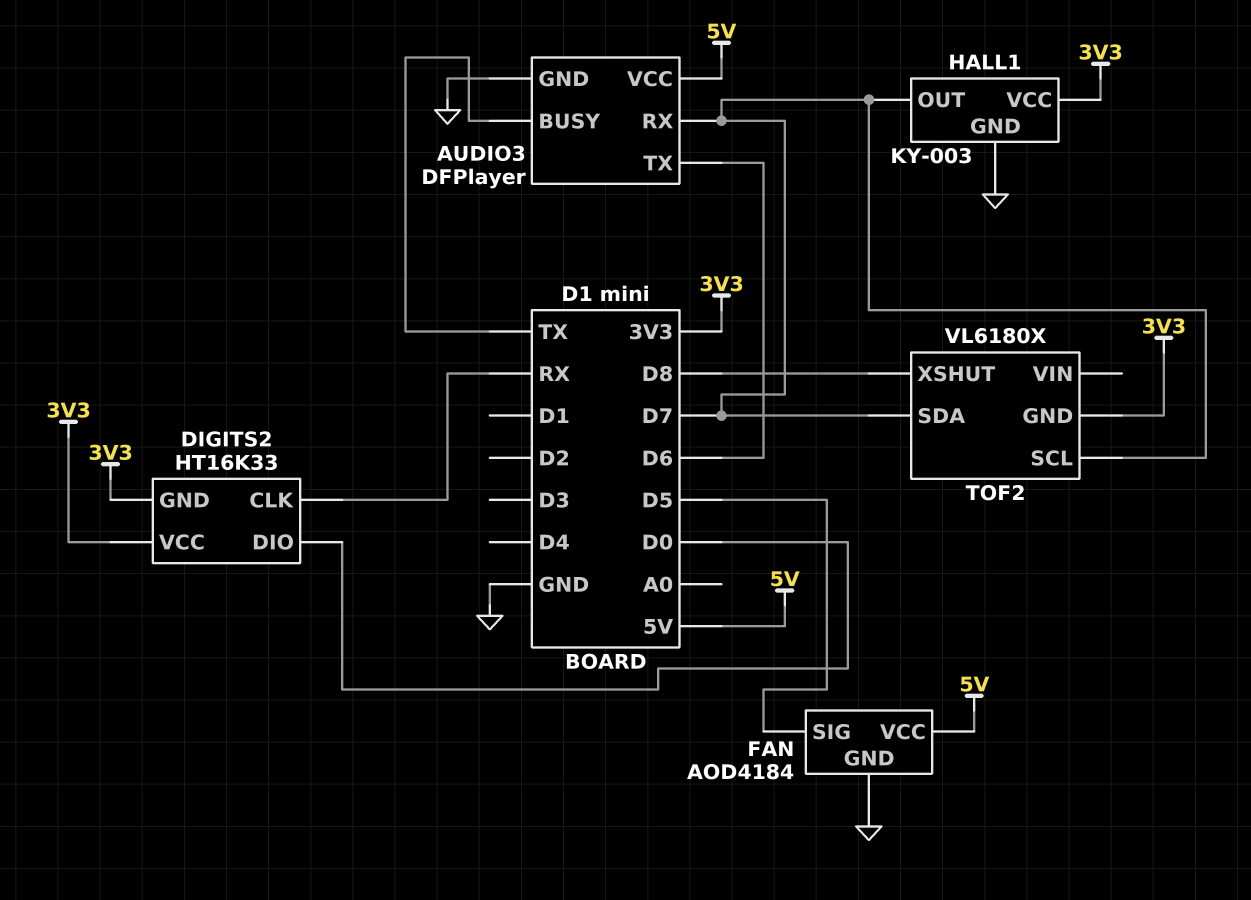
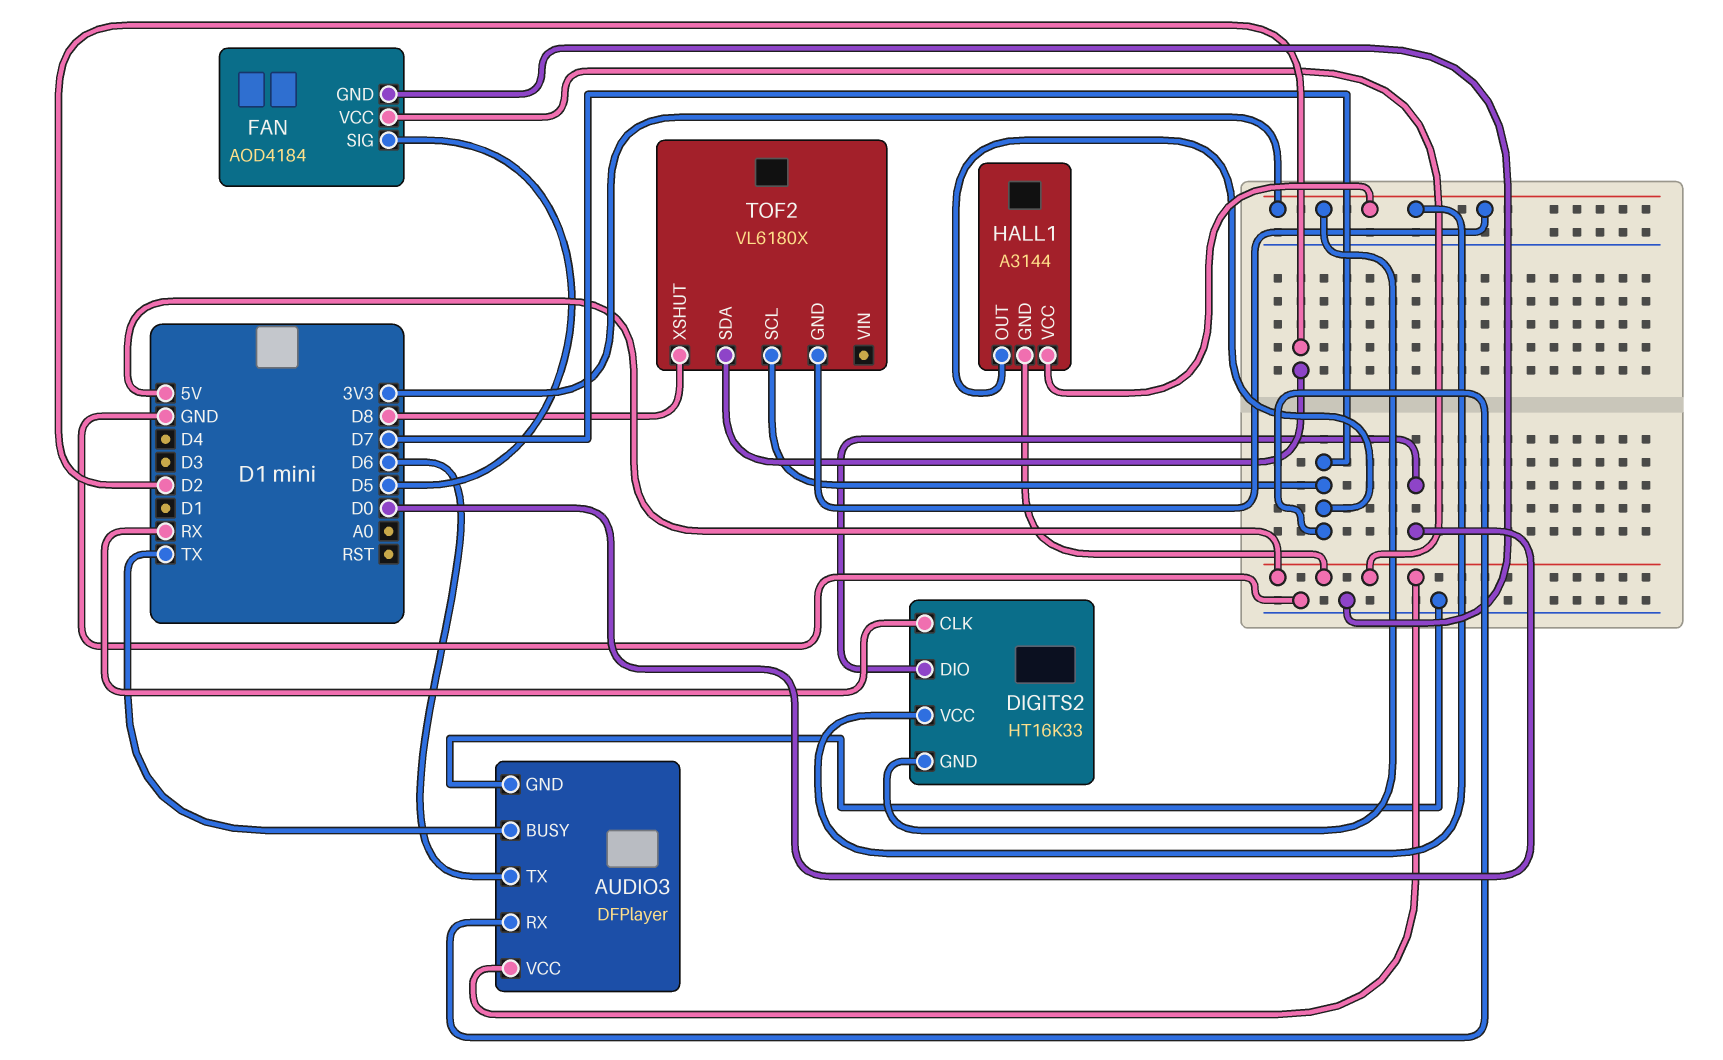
HALL1: KY-003 -> A3144
HALL1 pin GND: GND -> 5V
TOF2 pin SDA: D7 -> D2

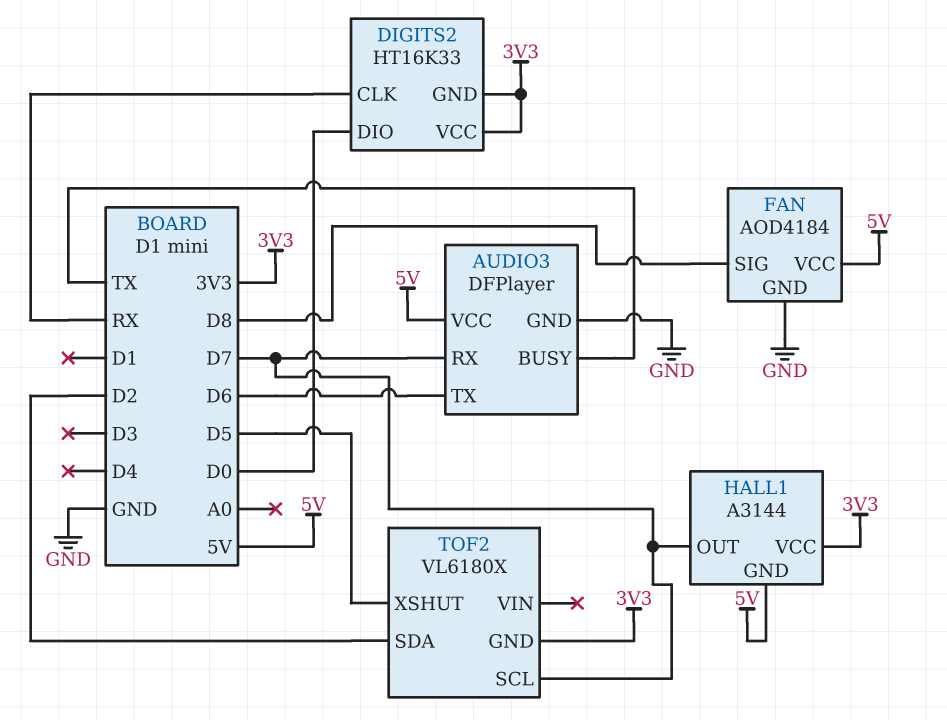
FAN pin SIG: D5 -> D8
TOF2 pin XSHUT: D8 -> D5

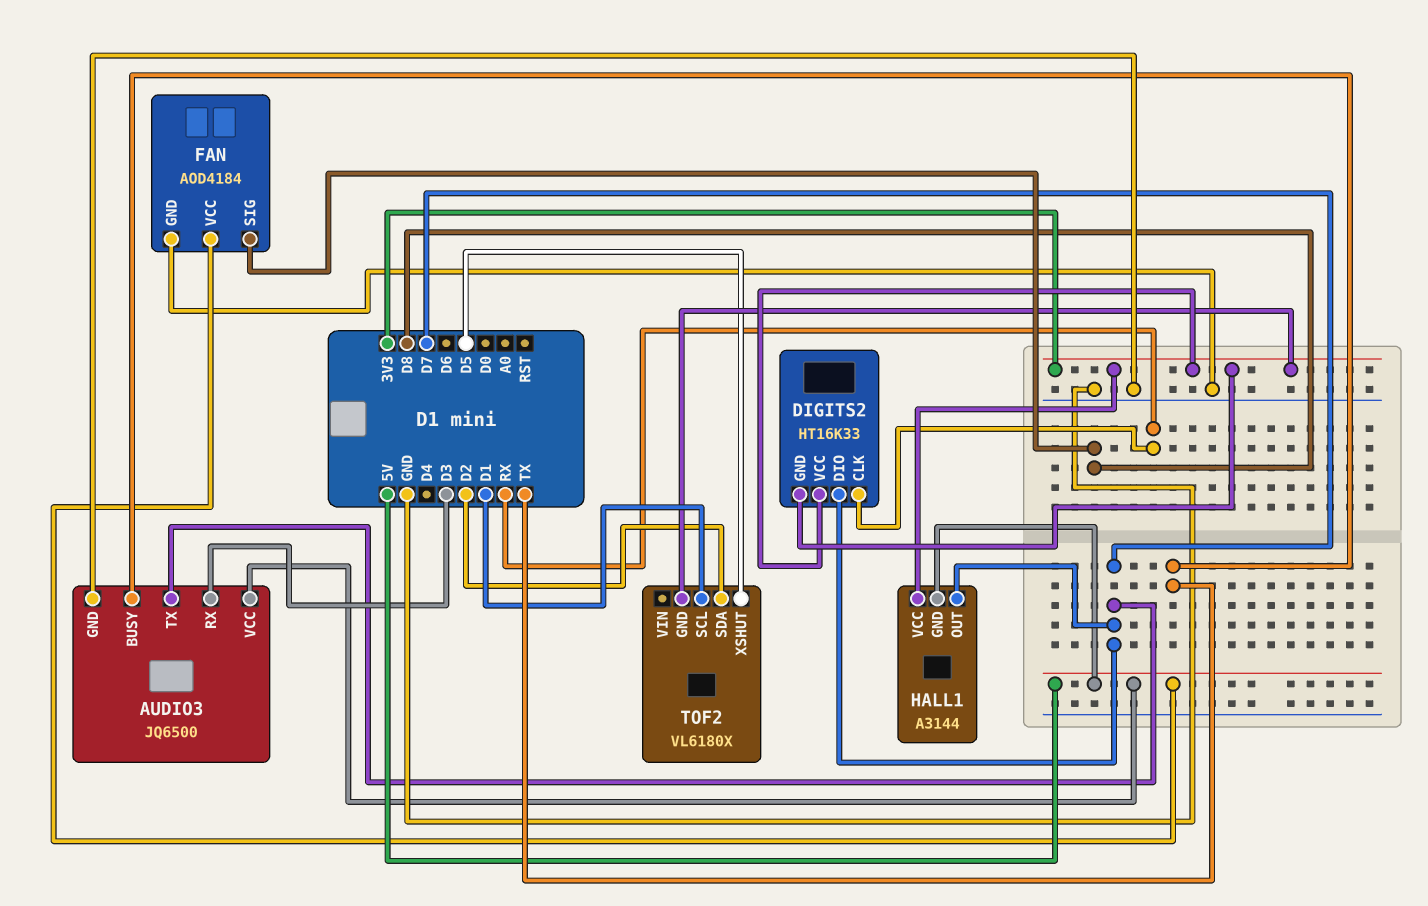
AUDIO3: DFPlayer -> JQ6500
AUDIO3 pin RX: D7 -> D3
AUDIO3 pin TX: D6 -> D7
DIGITS2 pin DIO: D0 -> D7
TOF2 pin SCL: D7 -> D1

